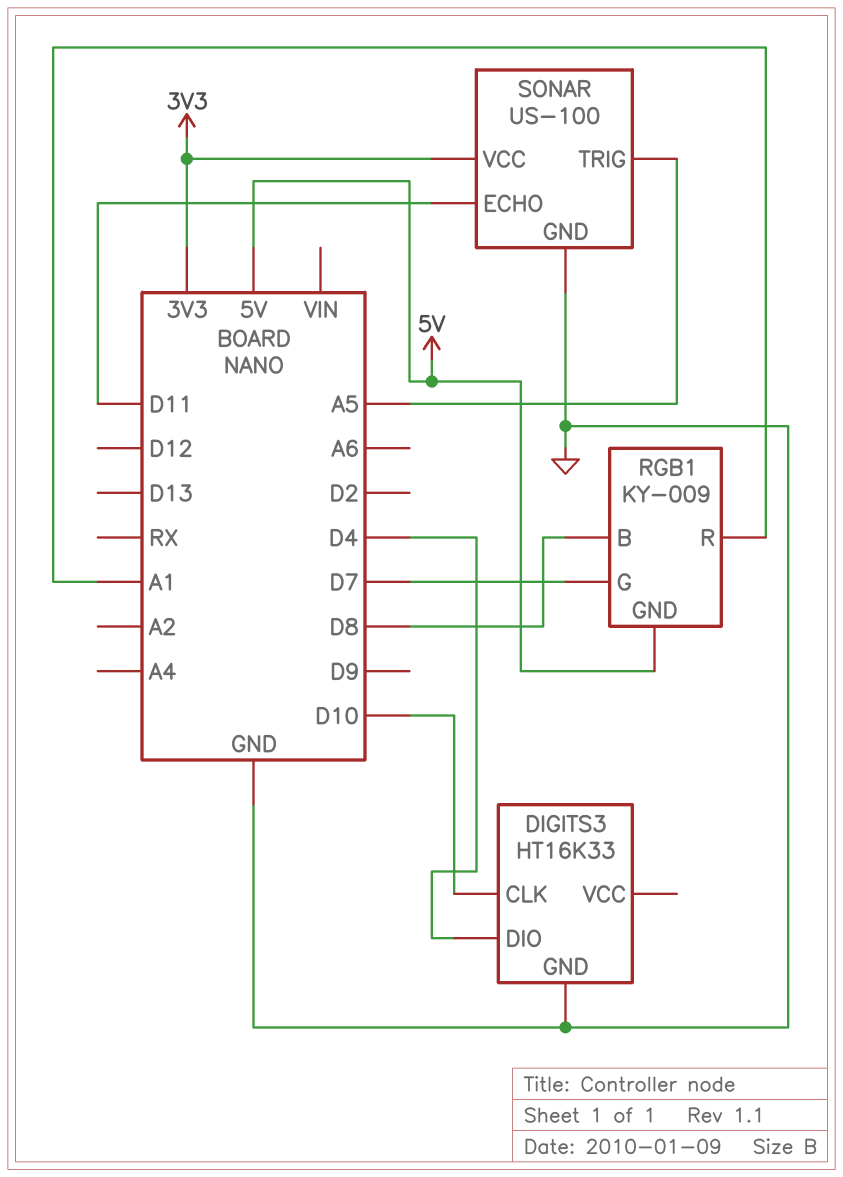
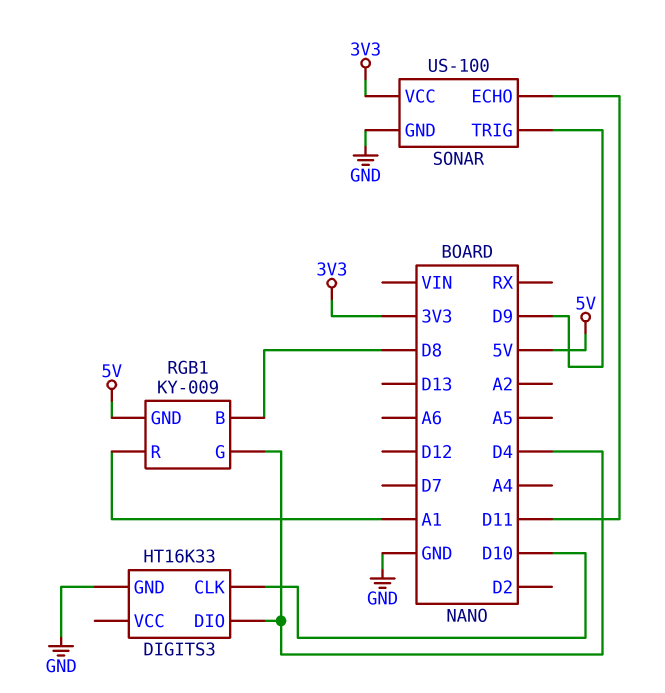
RGB1 pin G: D7 -> D4
SONAR pin TRIG: A5 -> D9

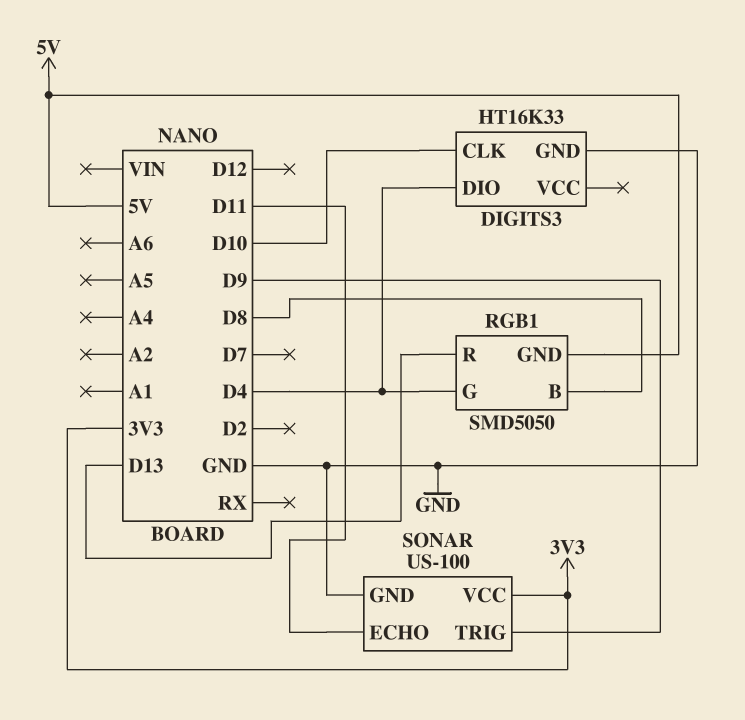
RGB1: KY-009 -> SMD5050
RGB1 pin R: A1 -> D13

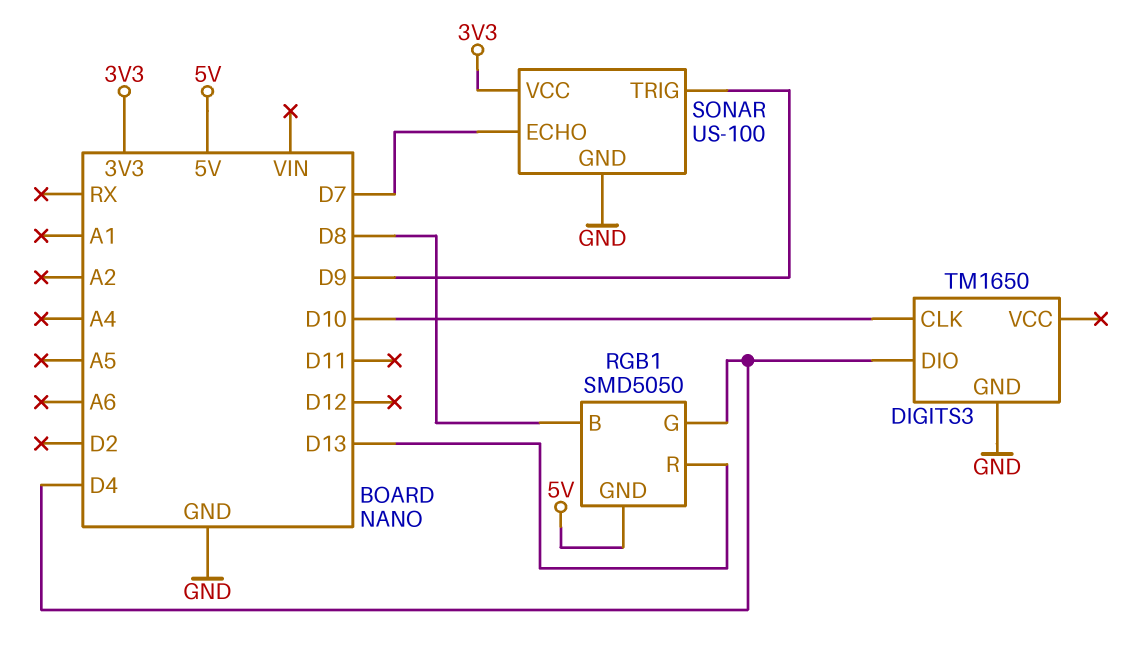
DIGITS3: HT16K33 -> TM1650
SONAR pin ECHO: D11 -> D7

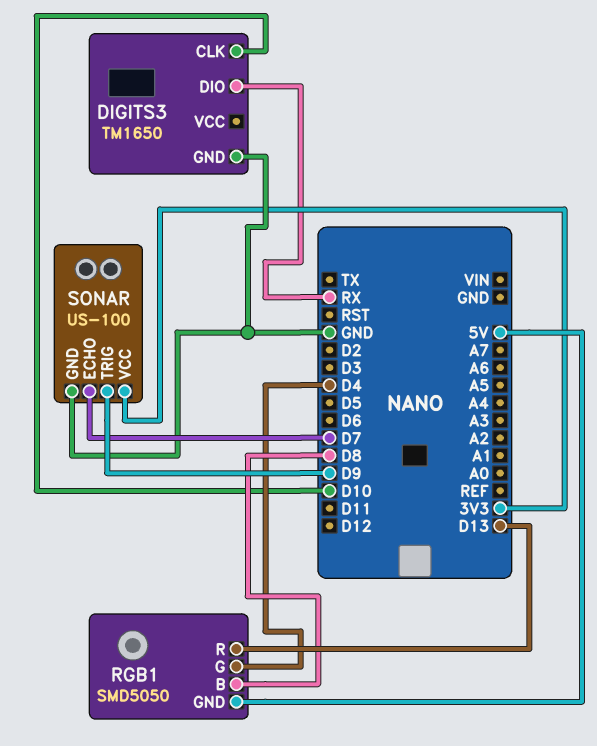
DIGITS3 pin DIO: D4 -> RX

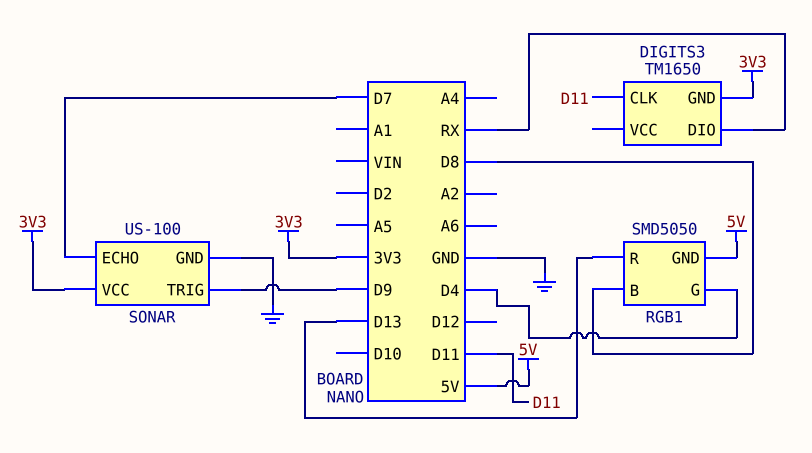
DIGITS3 pin CLK: D10 -> D11
DIGITS3 pin GND: GND -> 3V3

